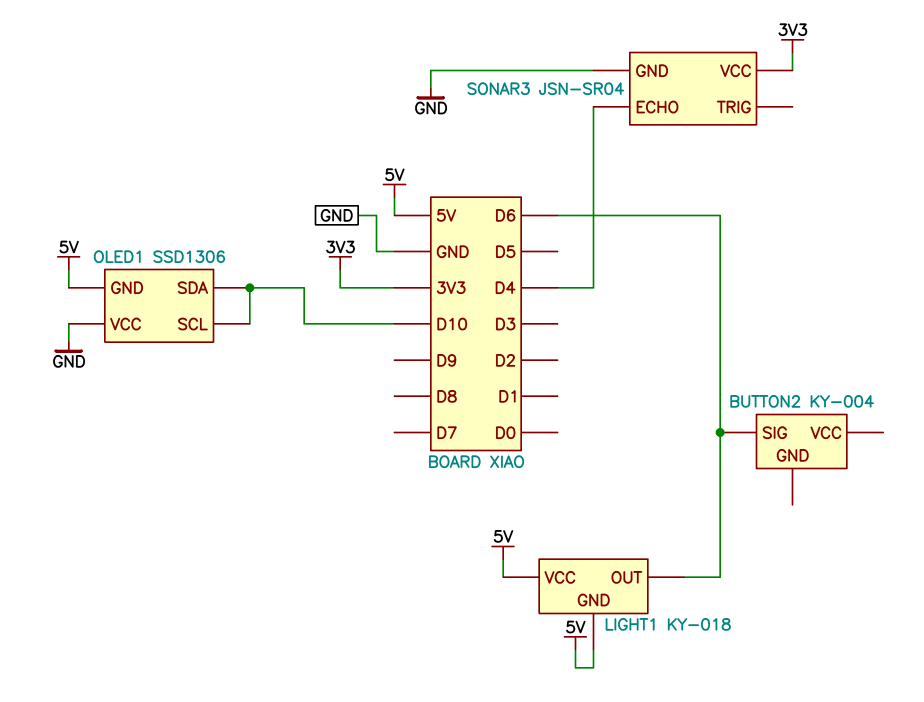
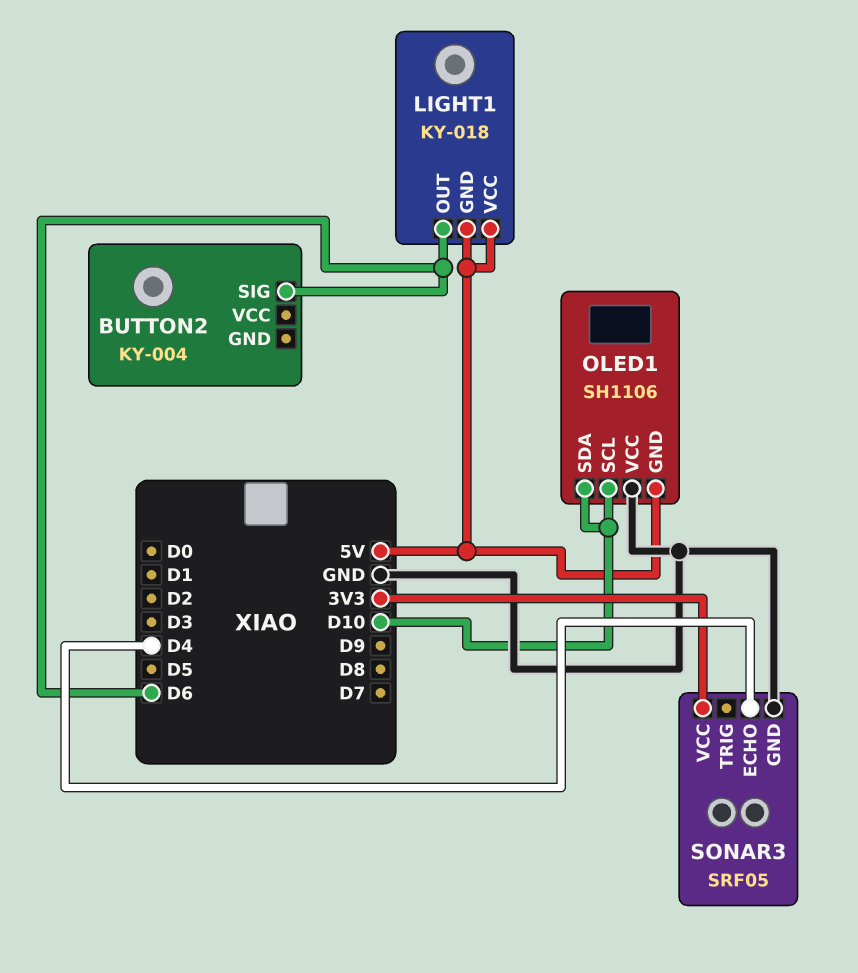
OLED1: SSD1306 -> SH1106
SONAR3: JSN-SR04 -> SRF05

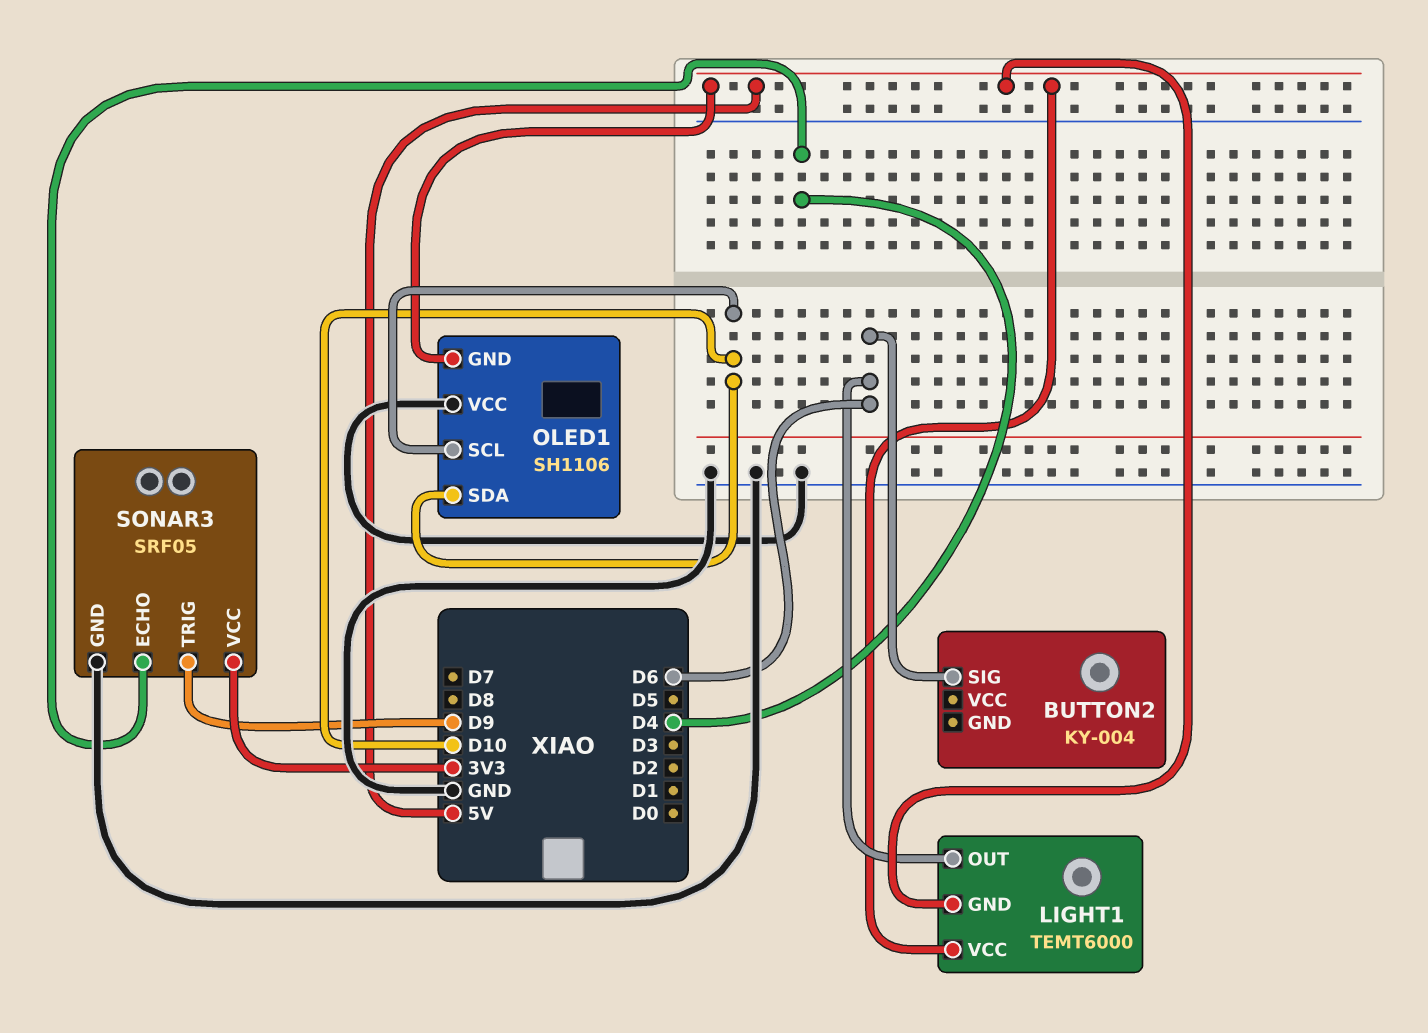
LIGHT1: KY-018 -> TEMT6000
SONAR3 pin TRIG: none -> D9

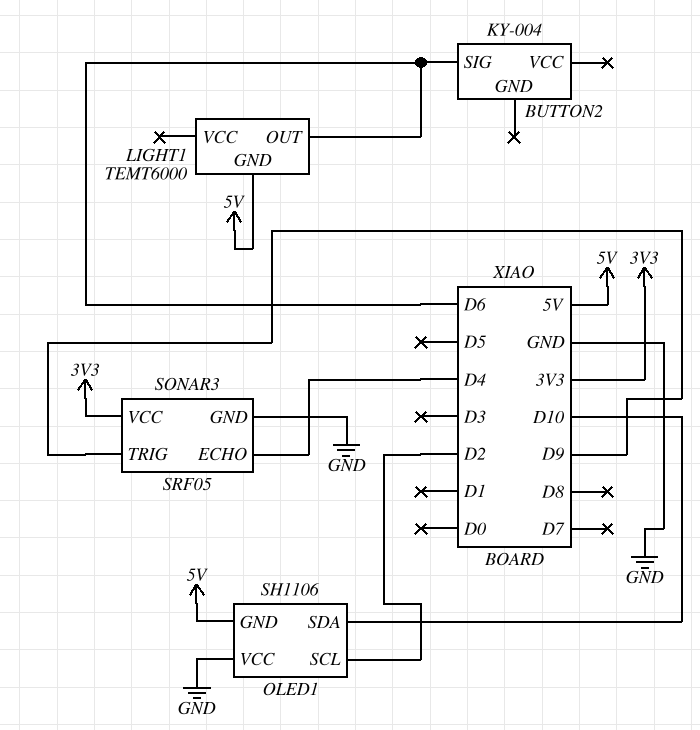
LIGHT1 pin VCC: 5V -> none
OLED1 pin SCL: D10 -> D2

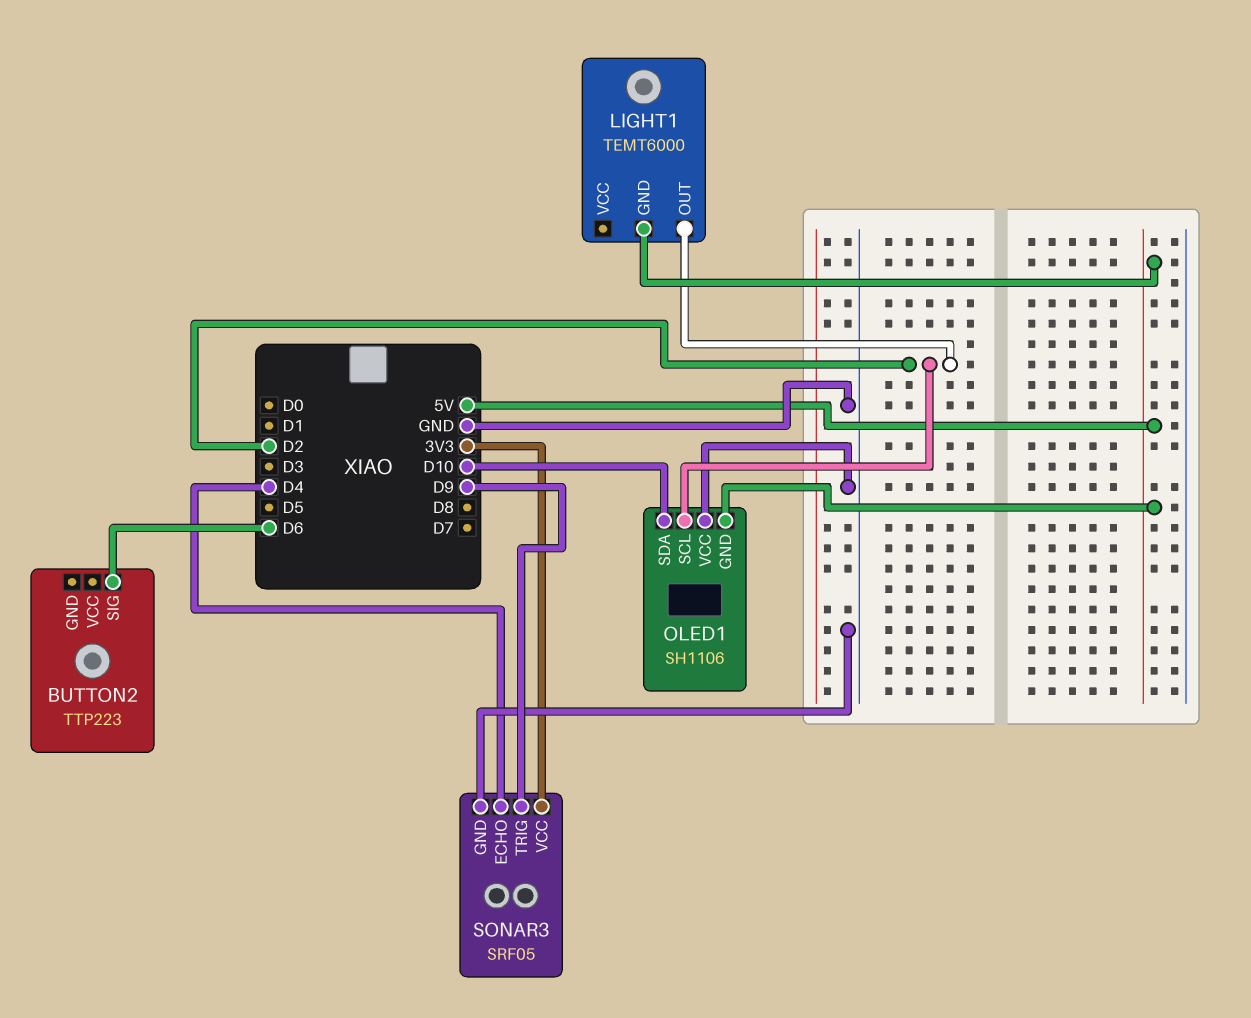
BUTTON2: KY-004 -> TTP223
LIGHT1 pin OUT: D6 -> D2

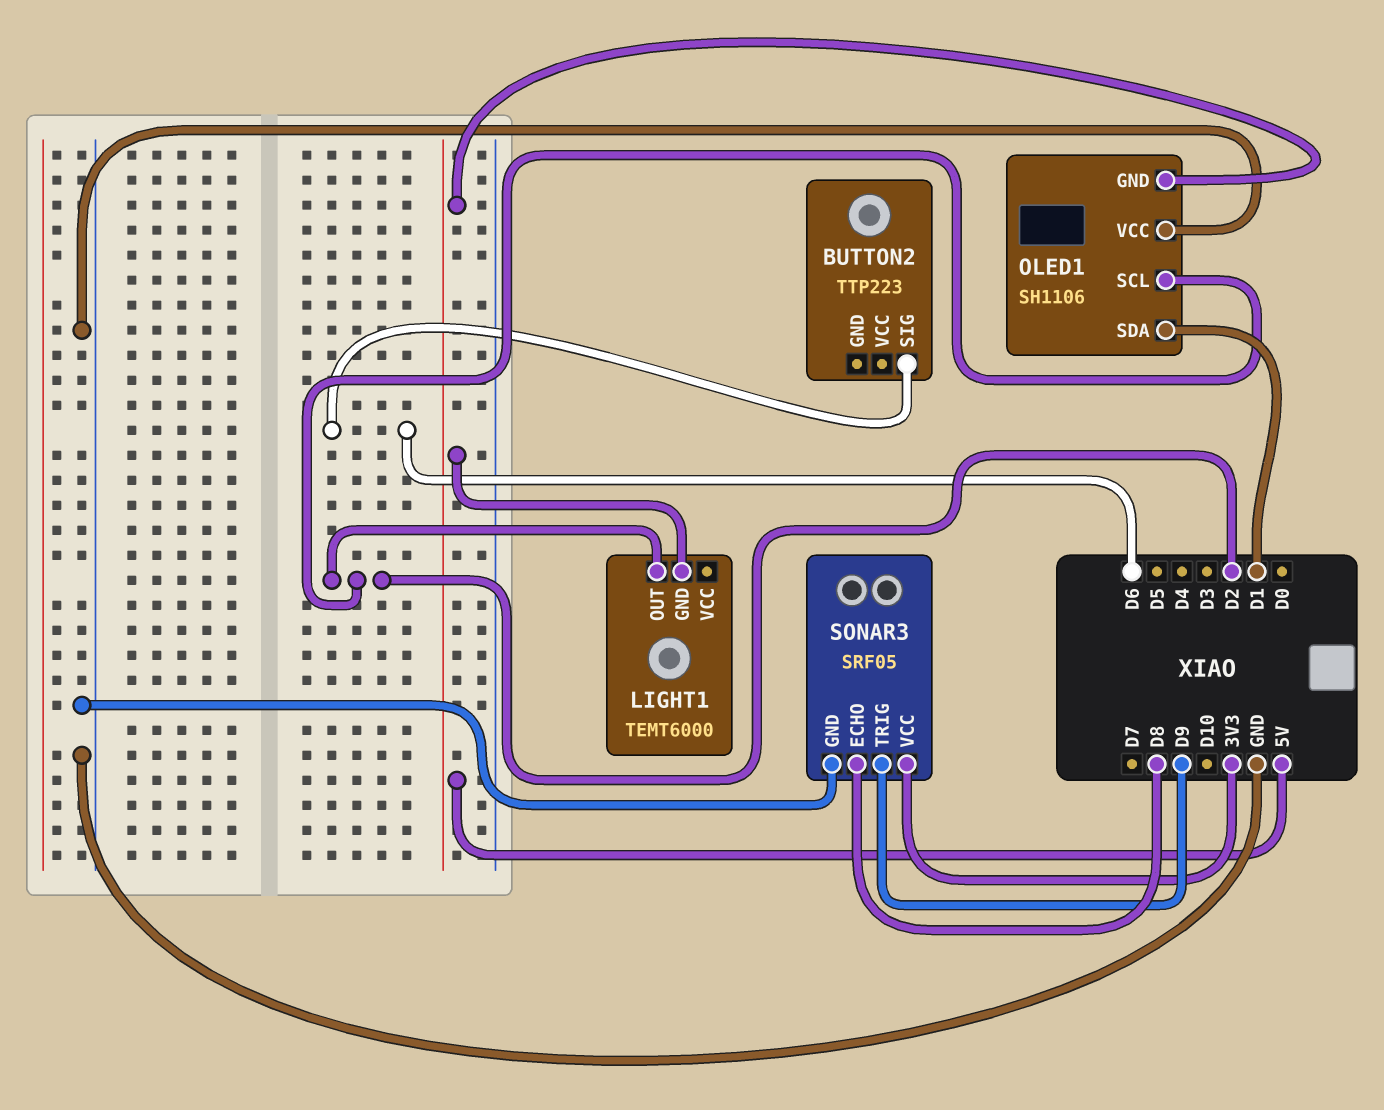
OLED1 pin SDA: D10 -> D1
SONAR3 pin ECHO: D4 -> D8

